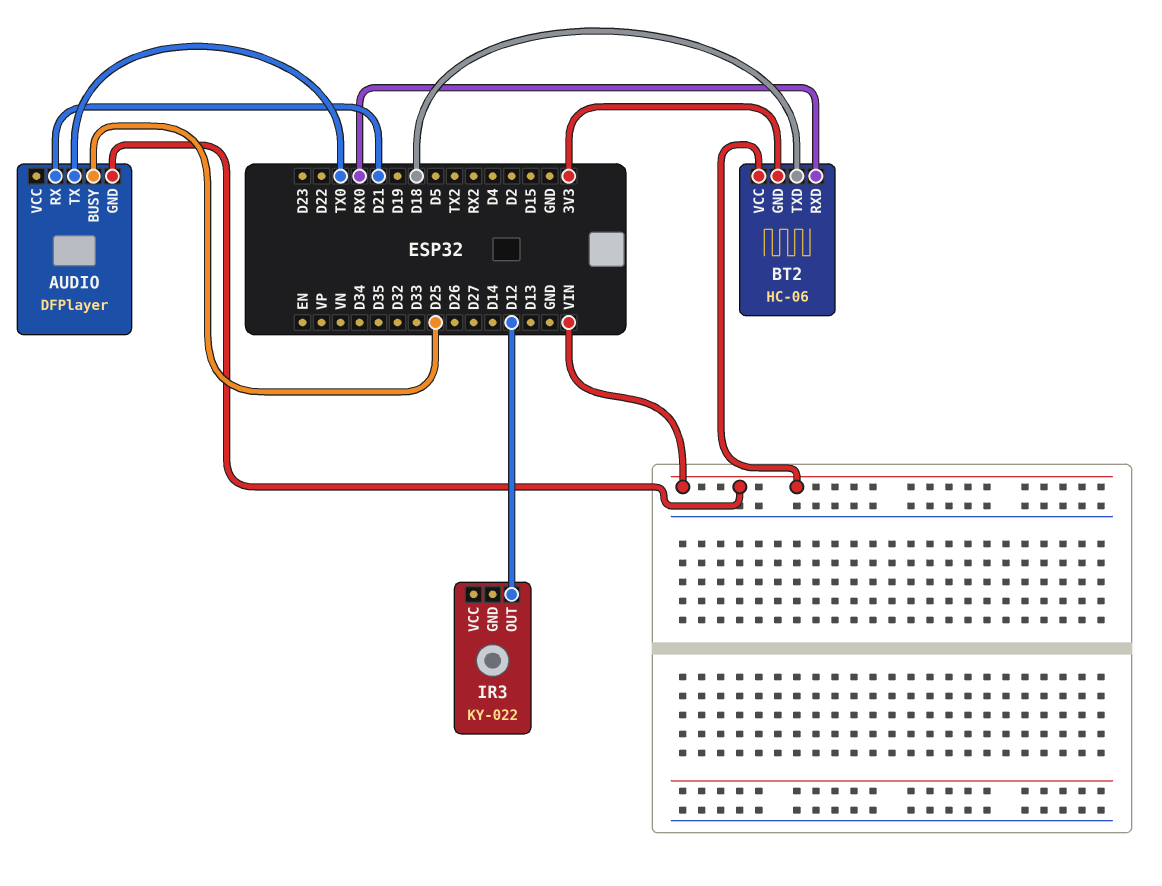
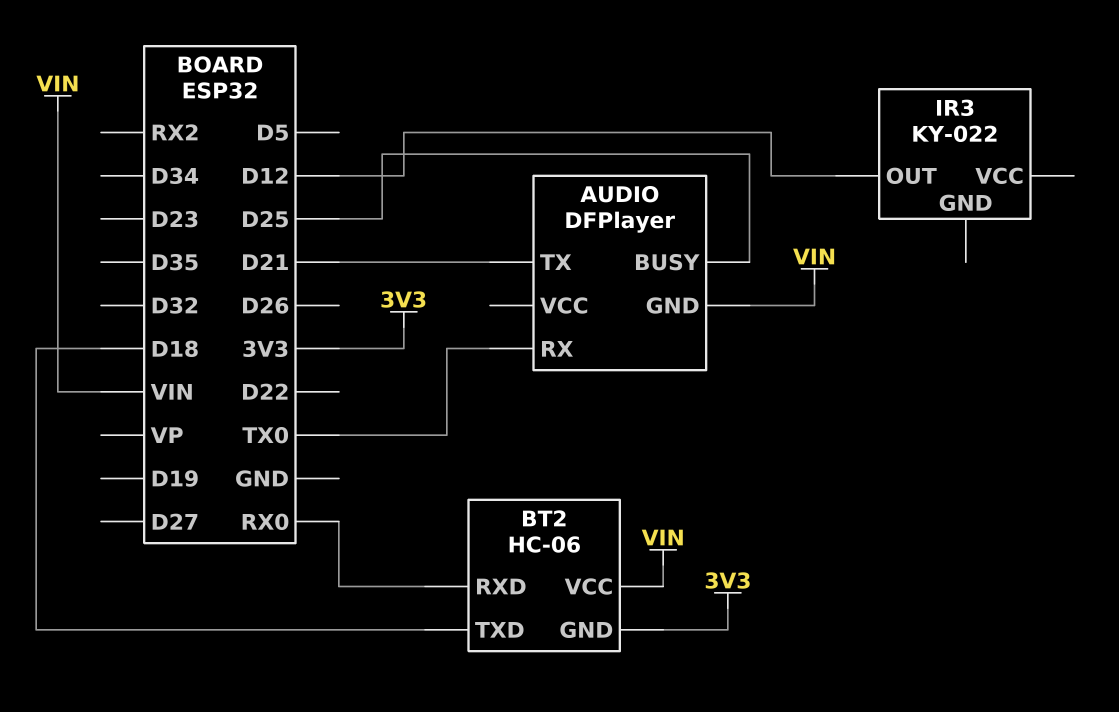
AUDIO pin RX: D21 -> TX0
AUDIO pin TX: TX0 -> D21

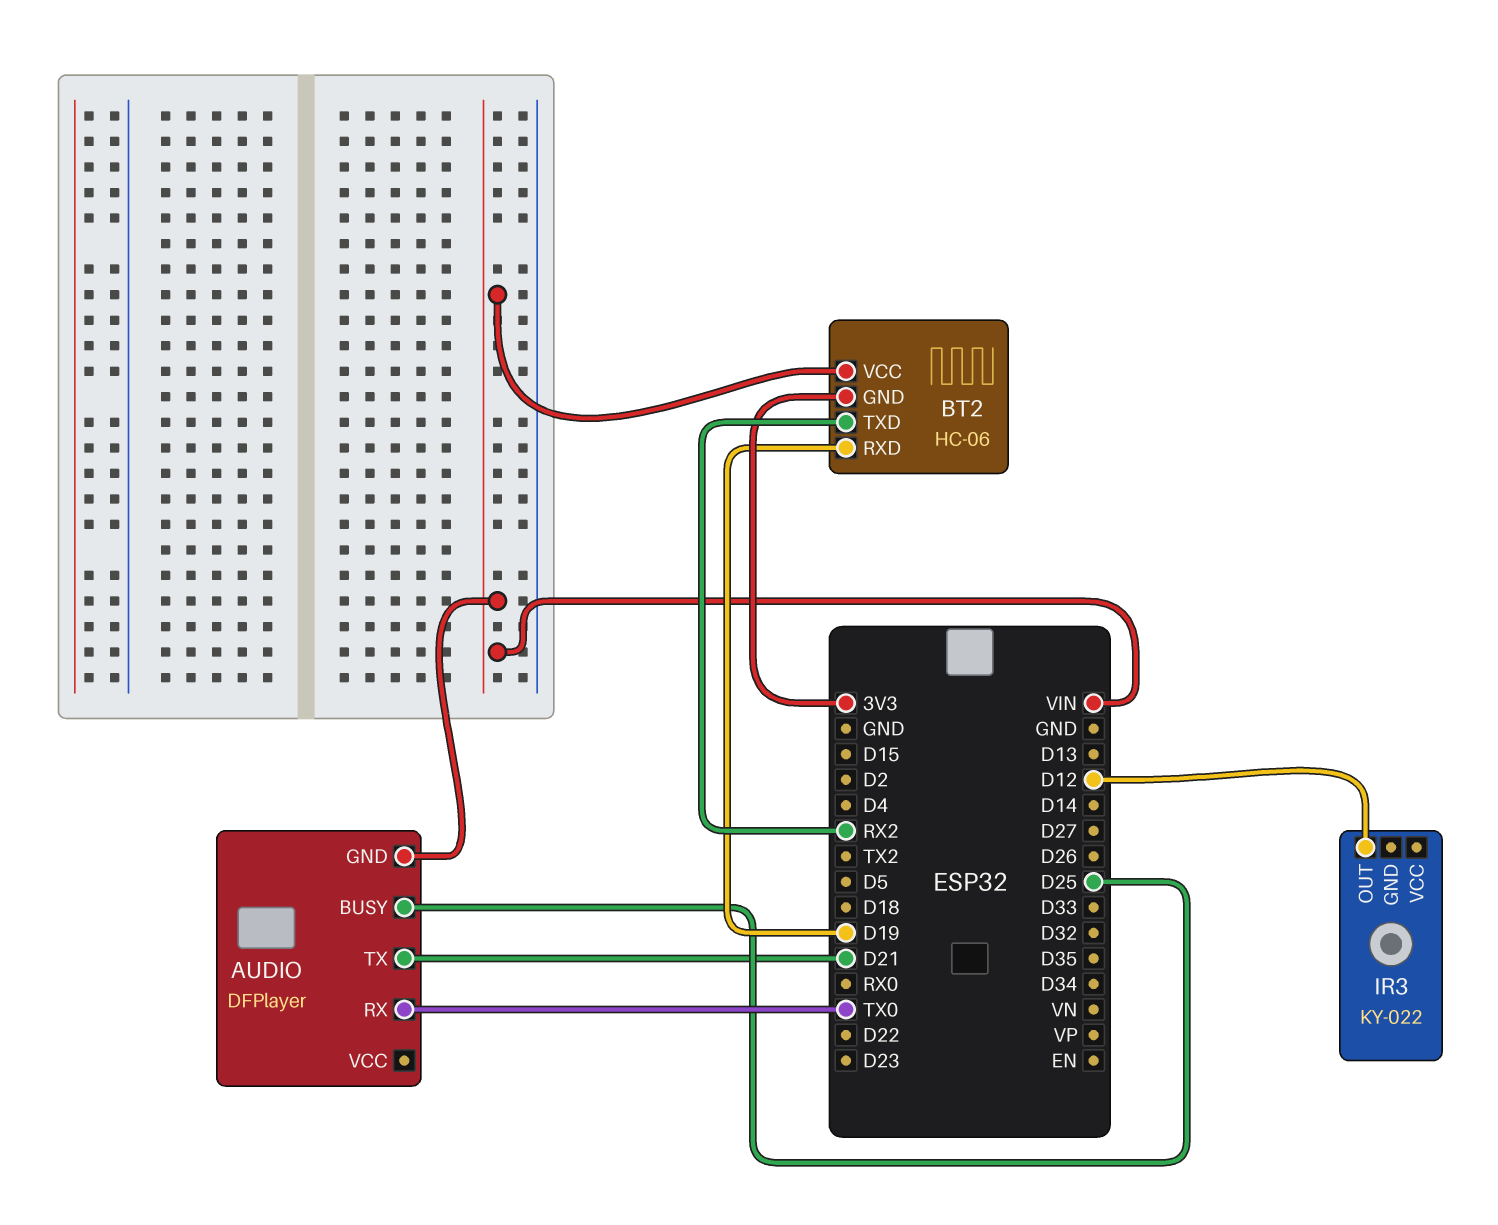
BT2 pin RXD: RX0 -> D19
BT2 pin TXD: D18 -> RX2

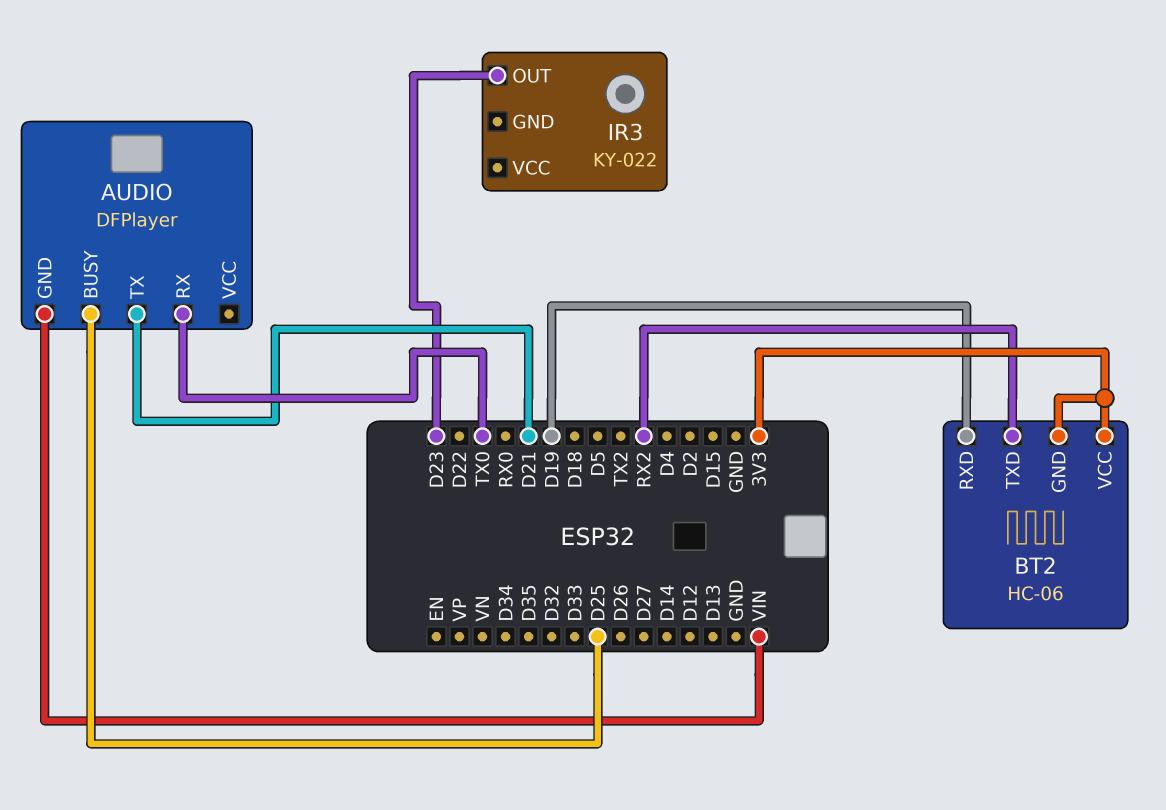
BT2 pin VCC: VIN -> 3V3
IR3 pin OUT: D12 -> D23

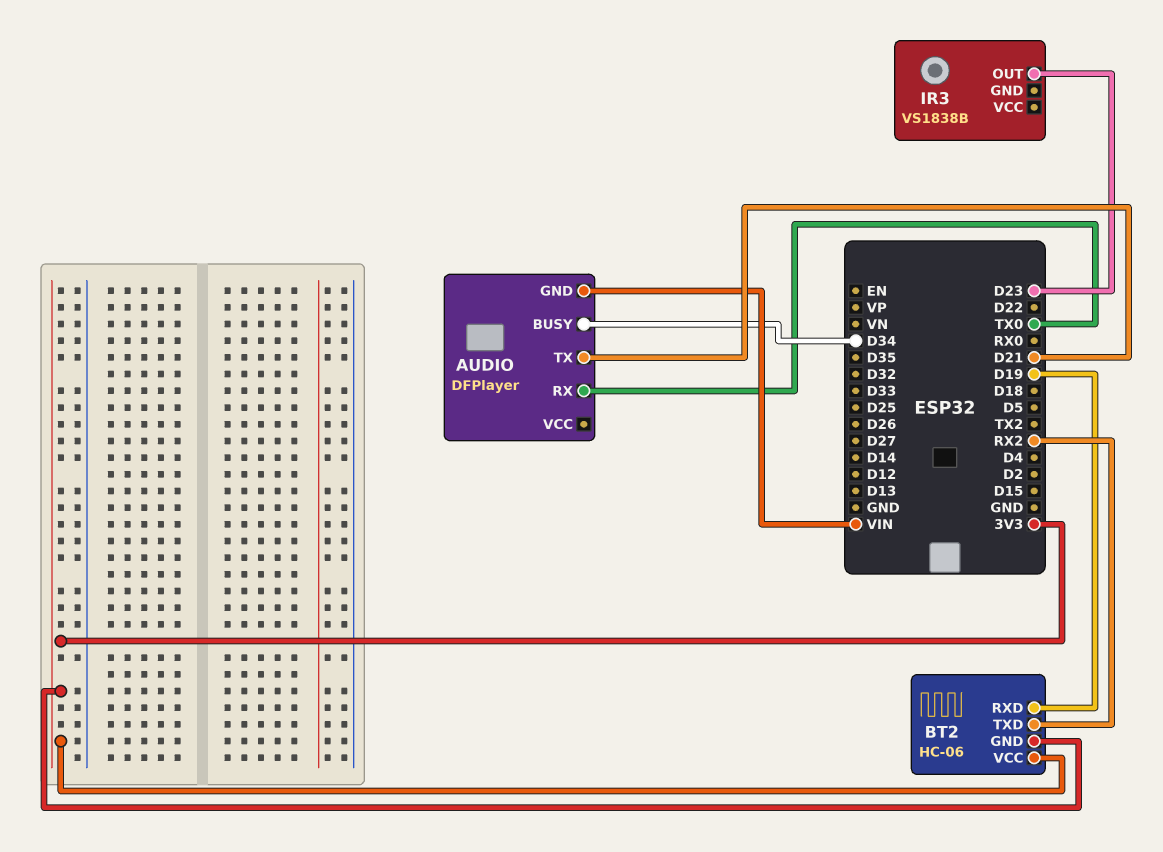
AUDIO pin BUSY: D25 -> D34
IR3: KY-022 -> VS1838B

